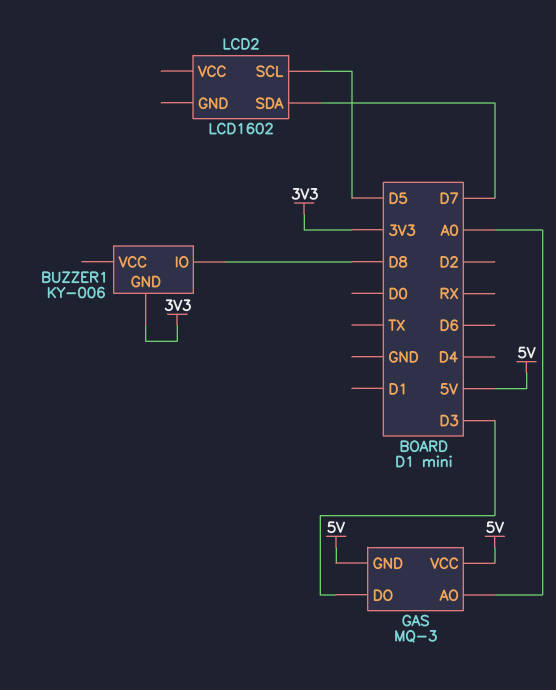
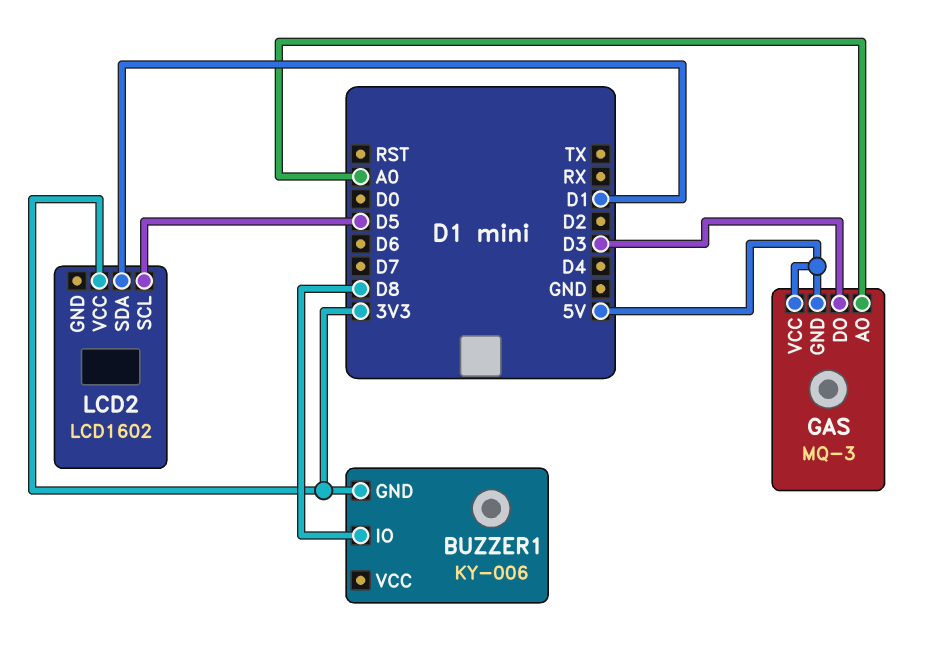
LCD2 pin SDA: D7 -> D1
LCD2 pin VCC: none -> 3V3

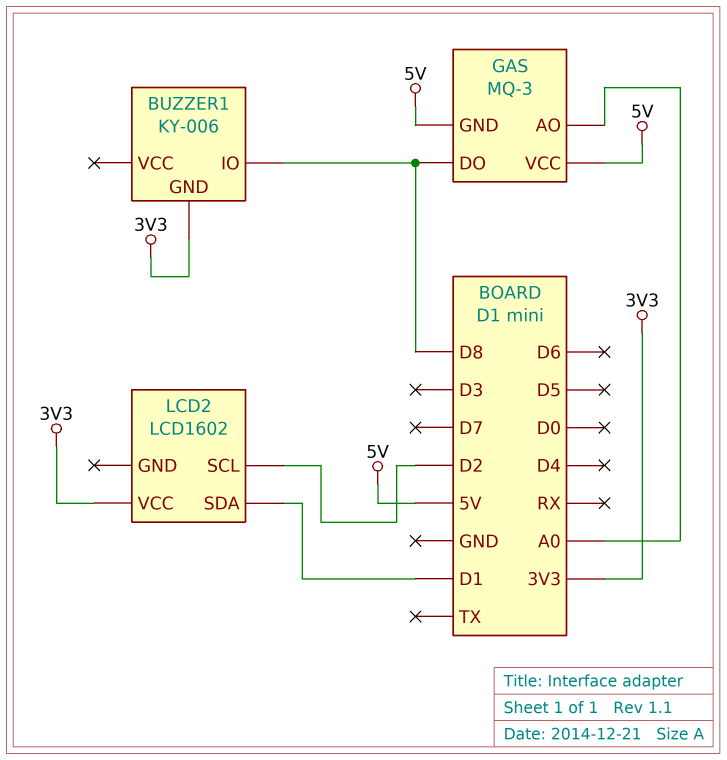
GAS pin DO: D3 -> D8
LCD2 pin SCL: D5 -> D2

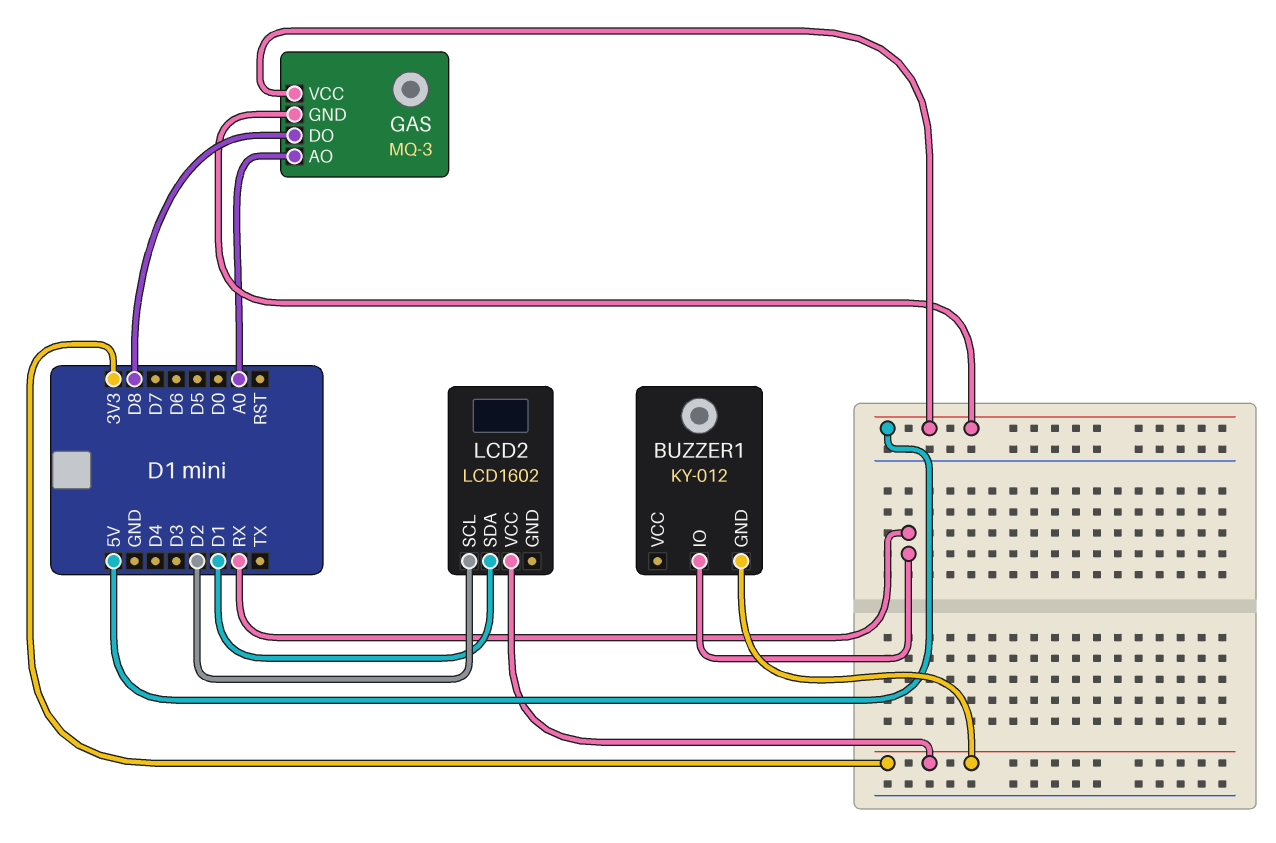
BUZZER1: KY-006 -> KY-012
BUZZER1 pin IO: D8 -> RX

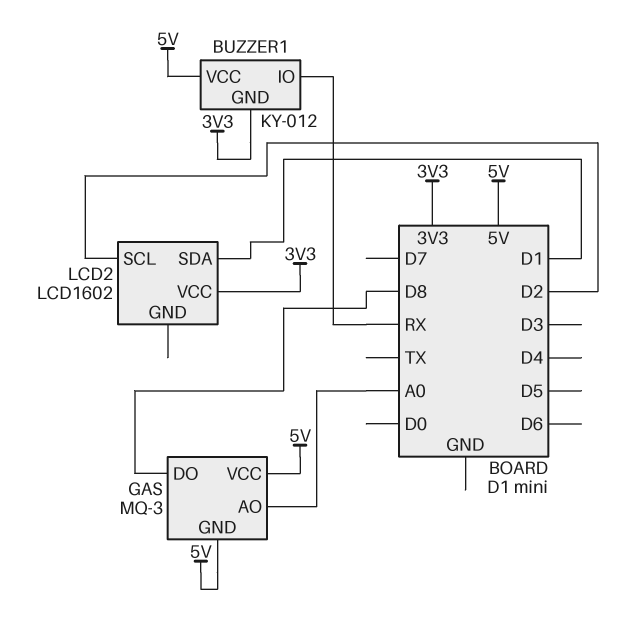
BUZZER1 pin VCC: none -> 5V

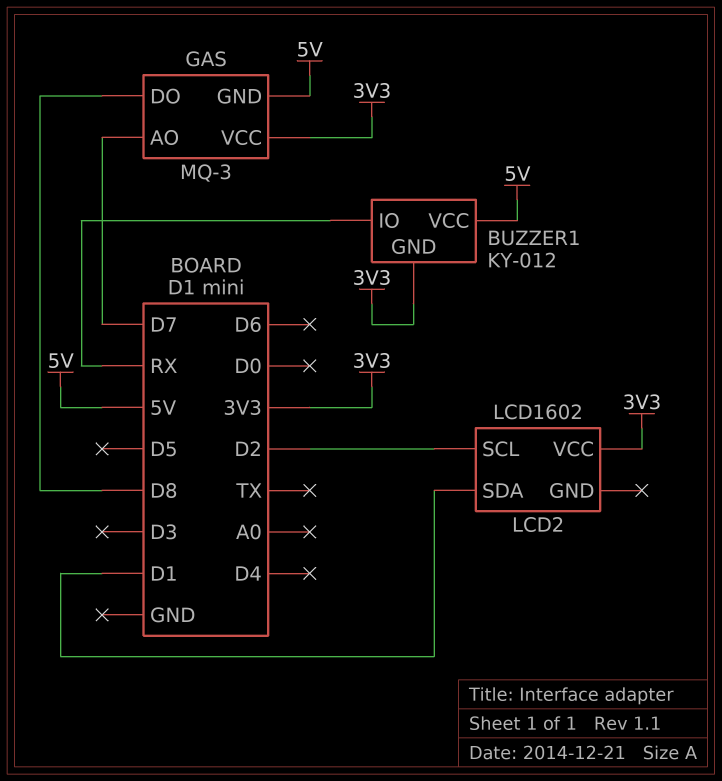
GAS pin AO: A0 -> D7
GAS pin VCC: 5V -> 3V3

